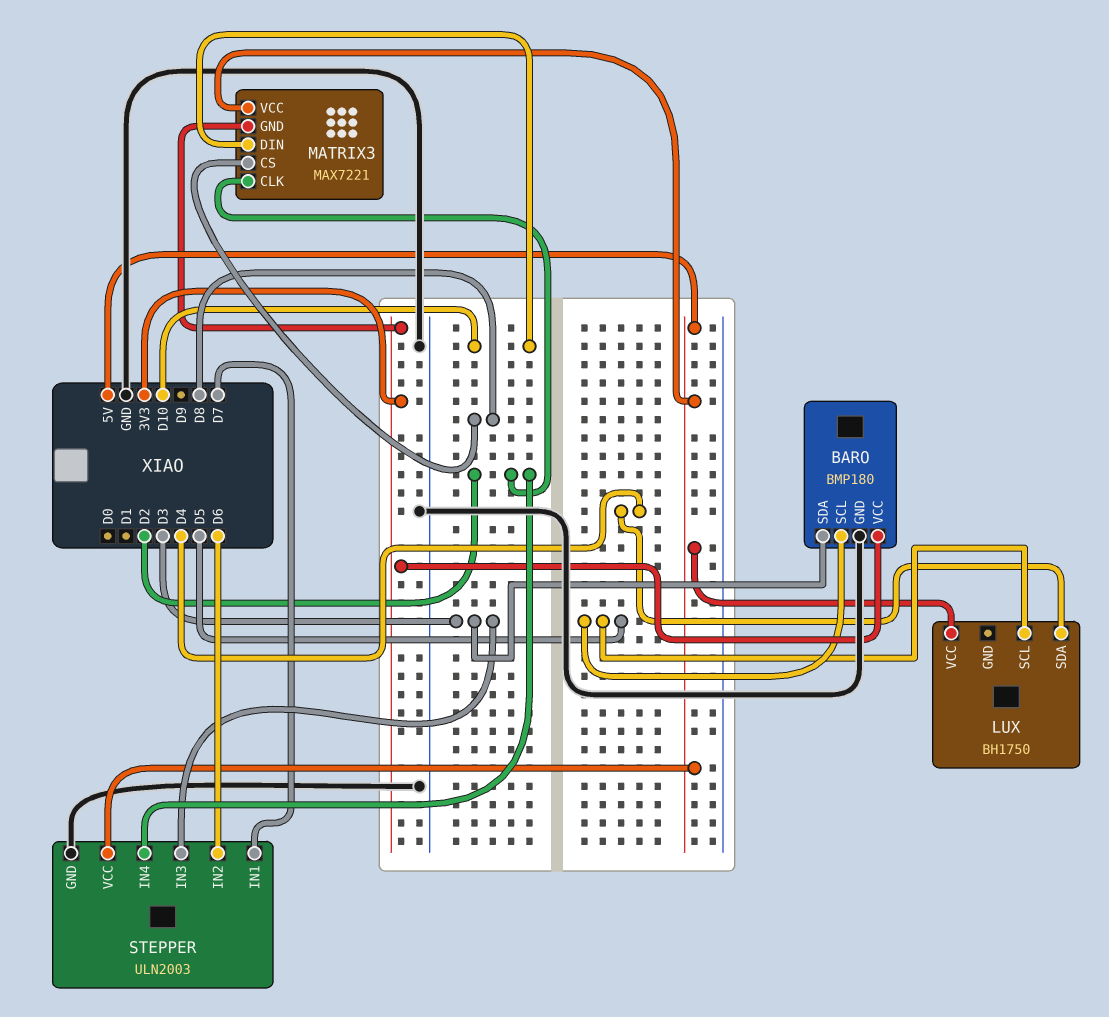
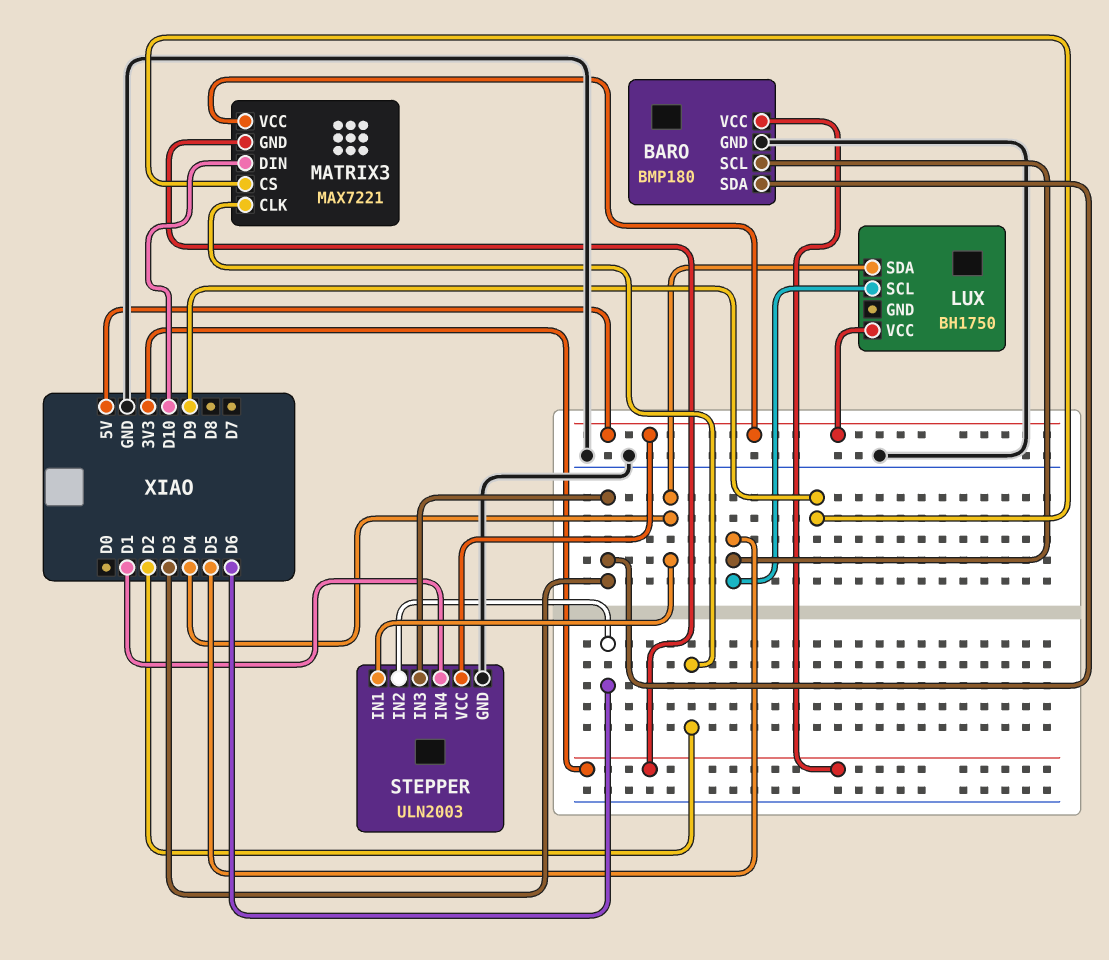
MATRIX3 pin CS: D8 -> D9
STEPPER pin IN1: D7 -> D4
STEPPER pin IN4: D2 -> D1

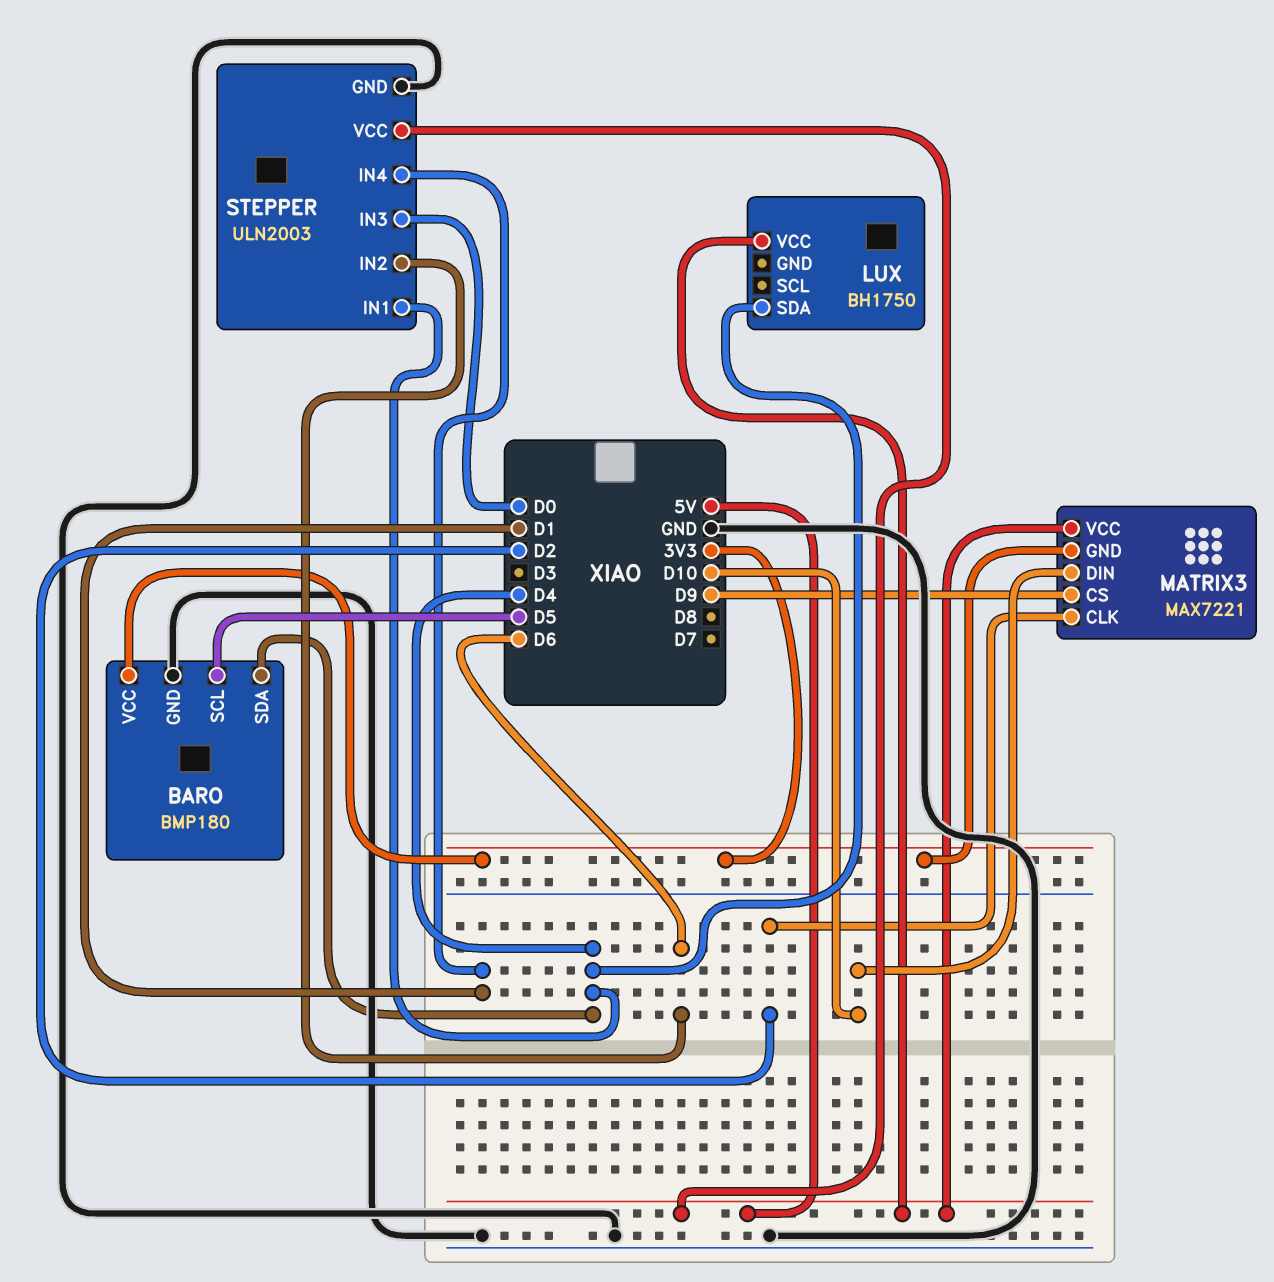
BARO pin SDA: D3 -> D4
LUX pin SCL: D5 -> none
STEPPER pin IN3: D3 -> D0

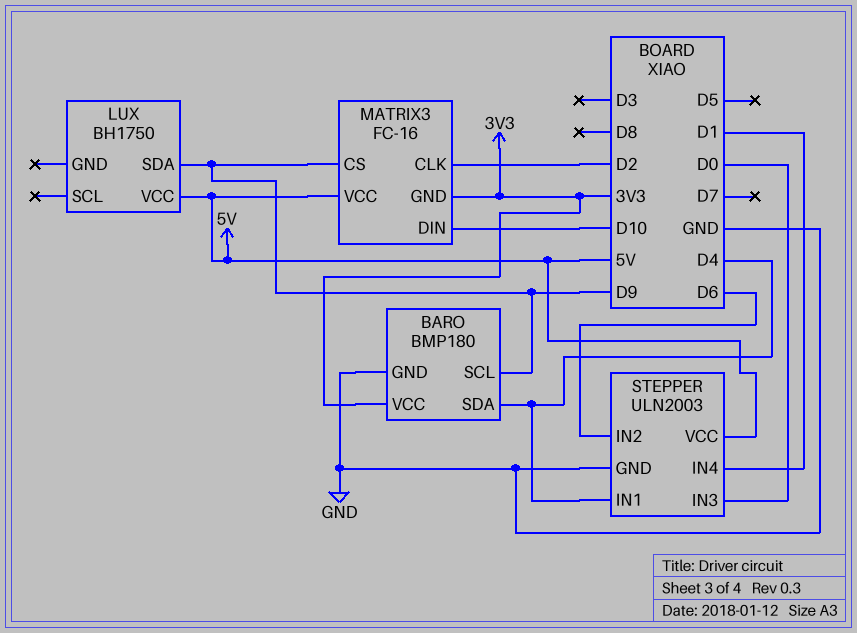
BARO pin SCL: D5 -> D9
LUX pin SDA: D4 -> D9
MATRIX3: MAX7221 -> FC-16

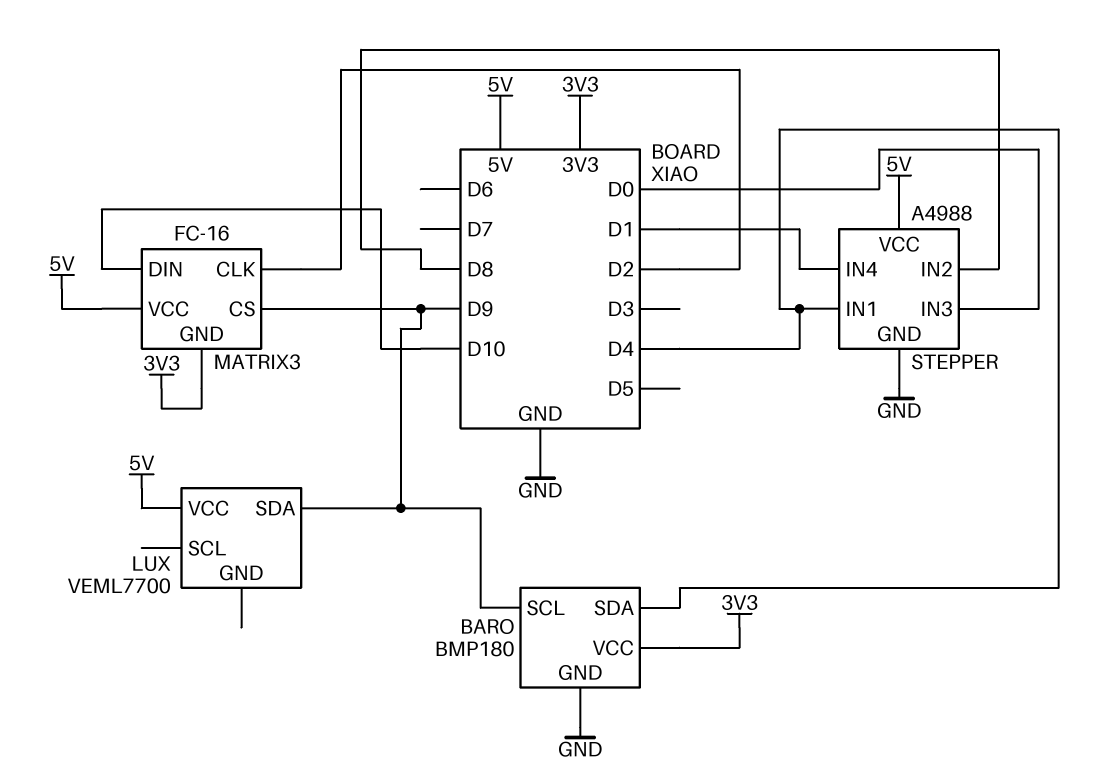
LUX: BH1750 -> VEML7700
STEPPER: ULN2003 -> A4988
STEPPER pin IN2: D6 -> D8

